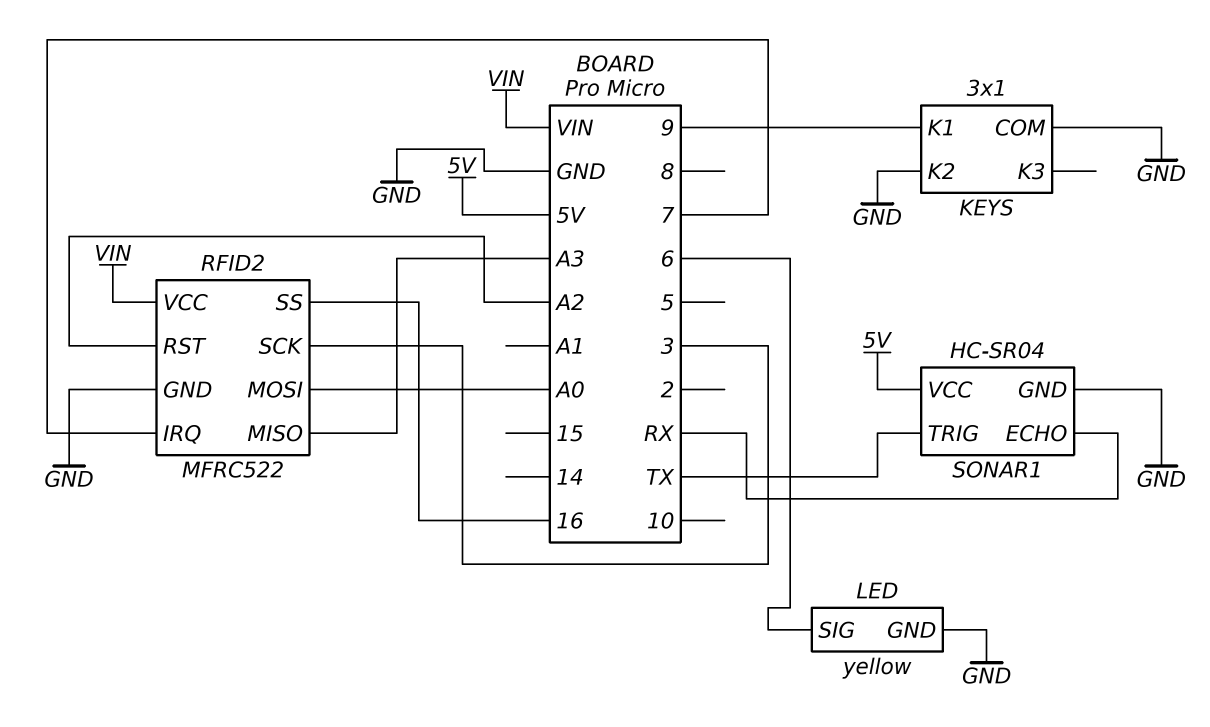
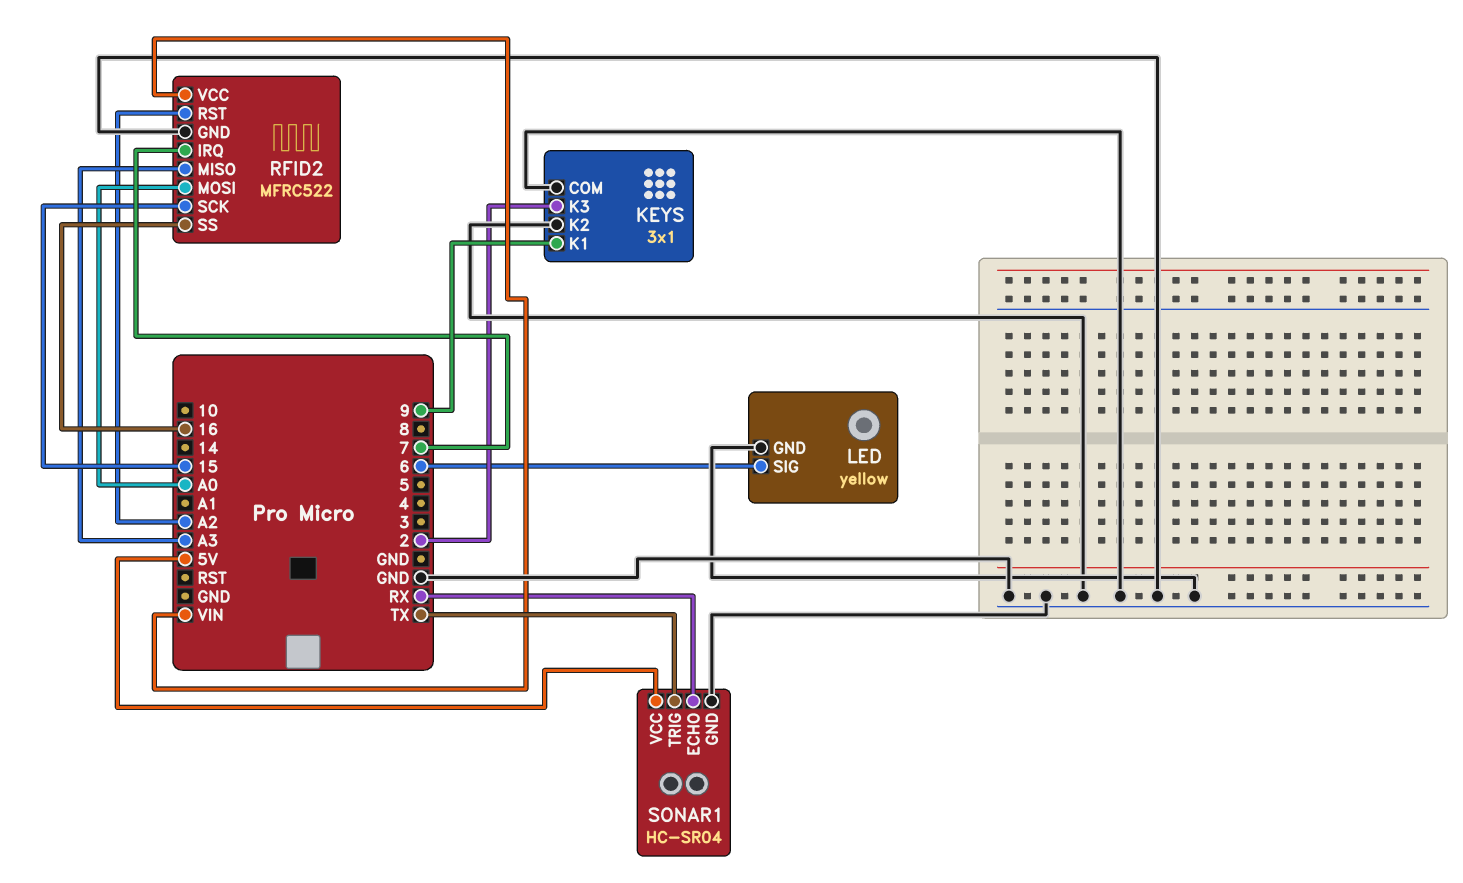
KEYS pin K3: none -> 2
RFID2 pin SCK: 3 -> 15

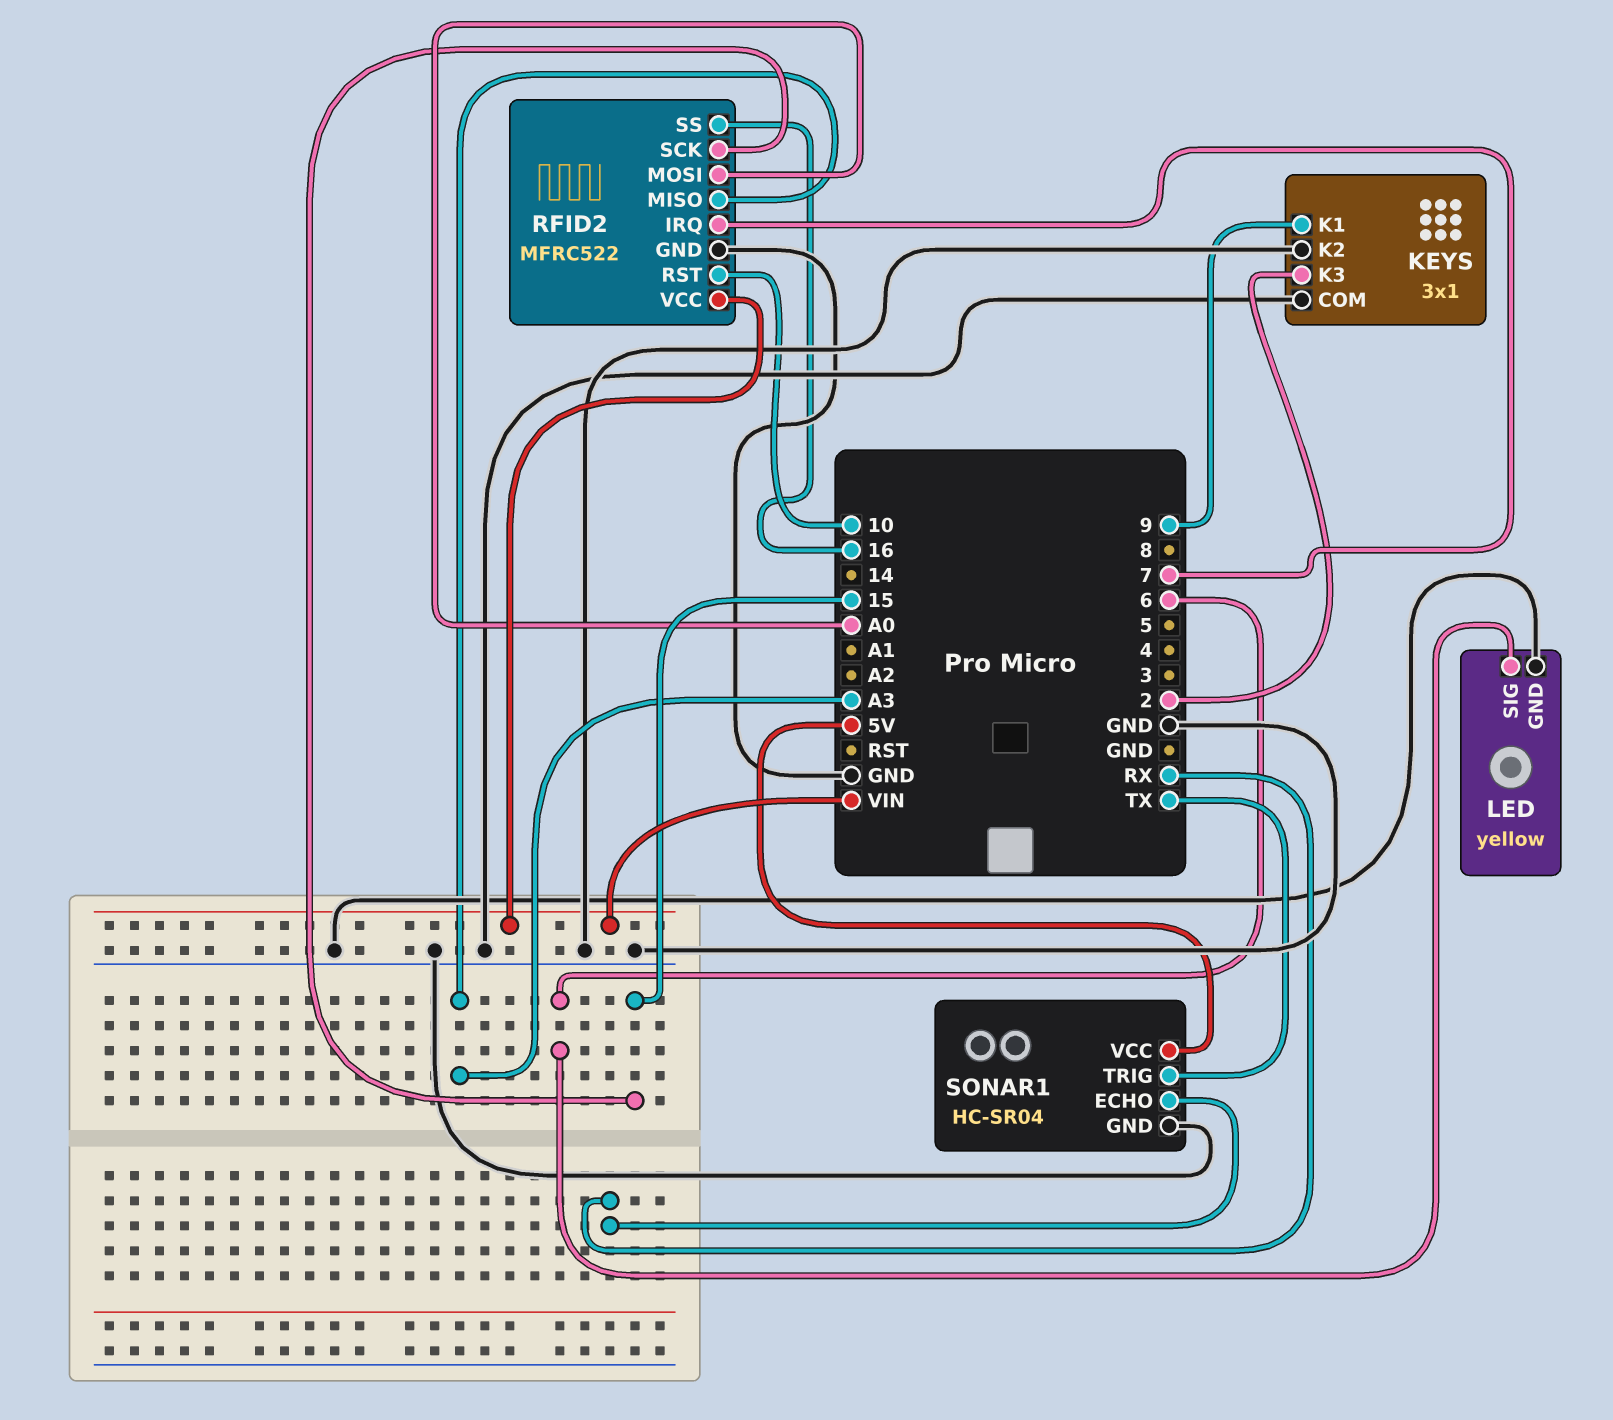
RFID2 pin RST: A2 -> 10

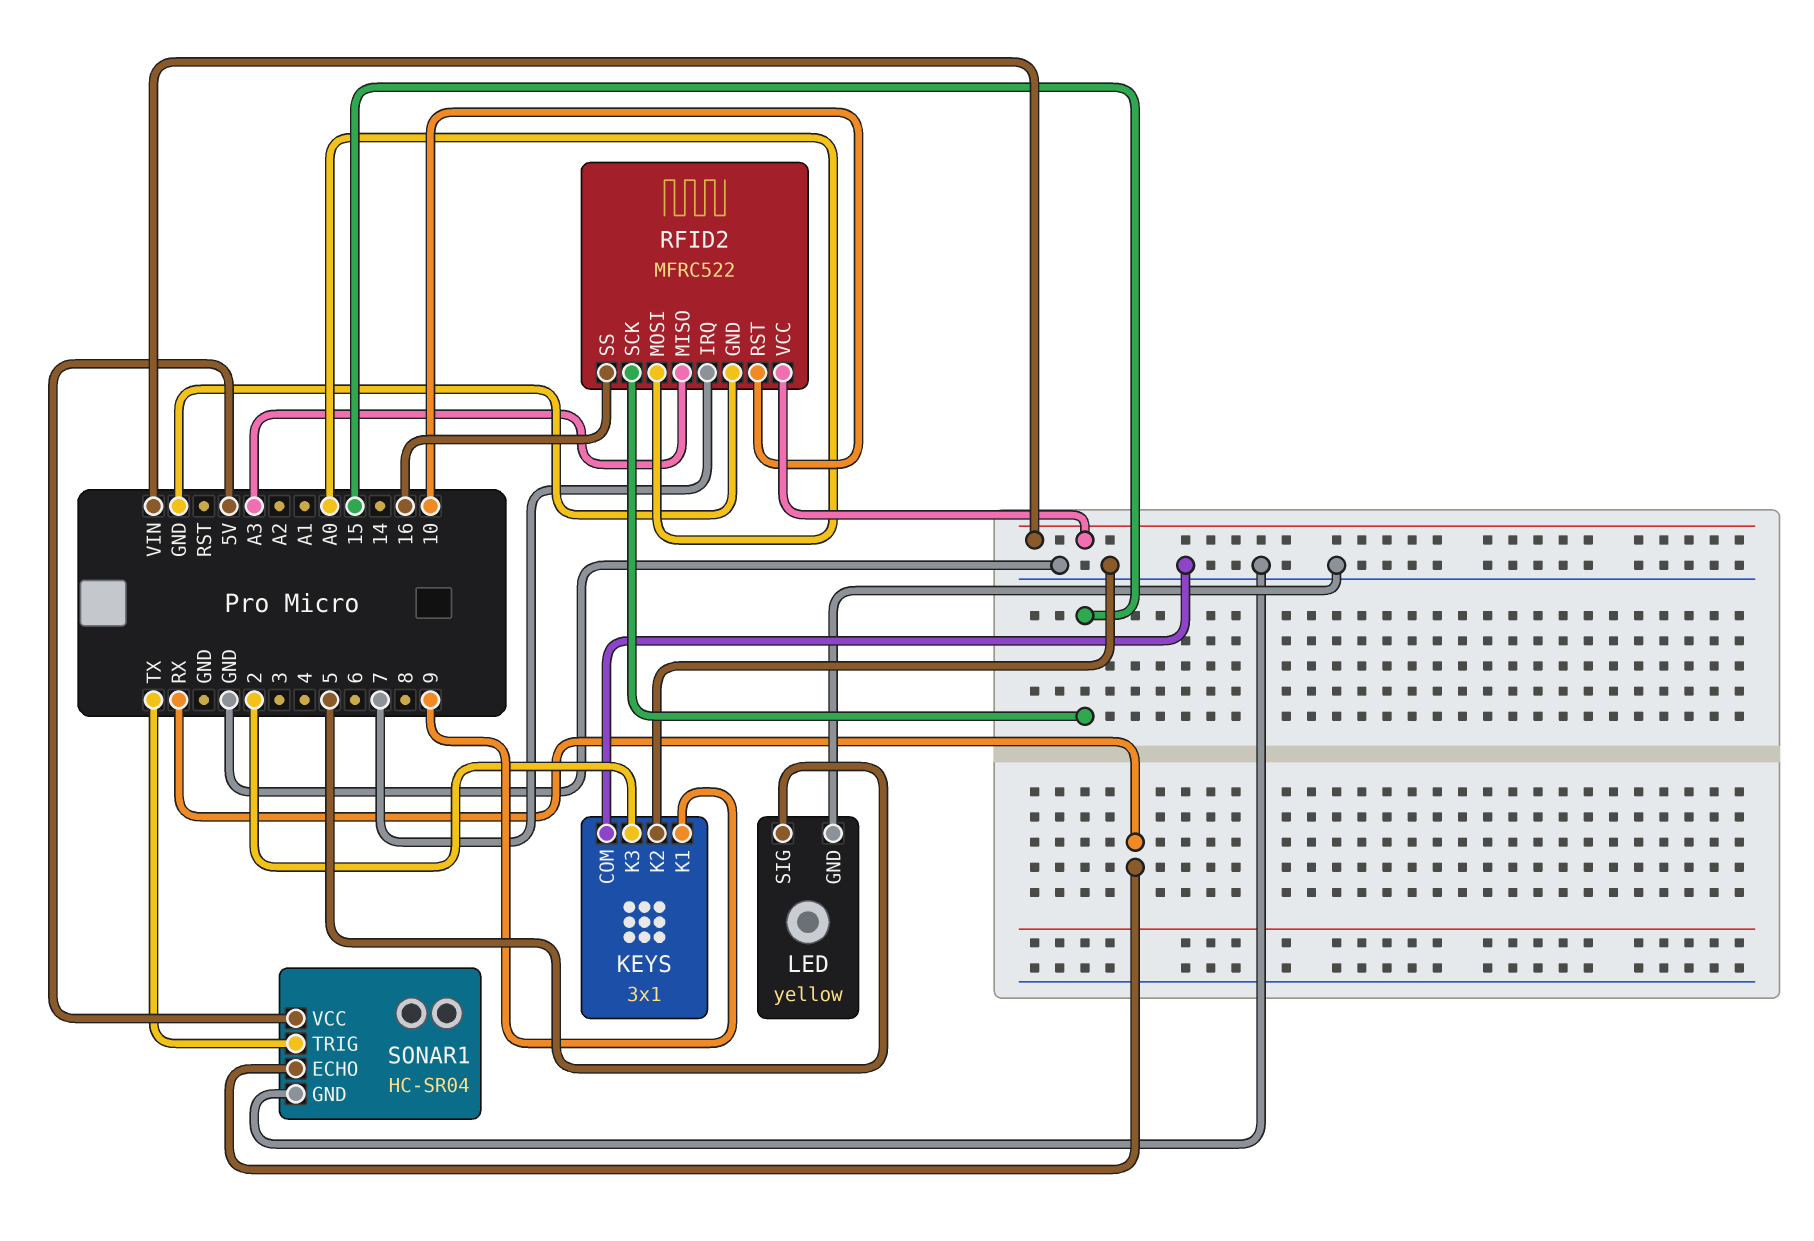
LED pin SIG: 6 -> 5

